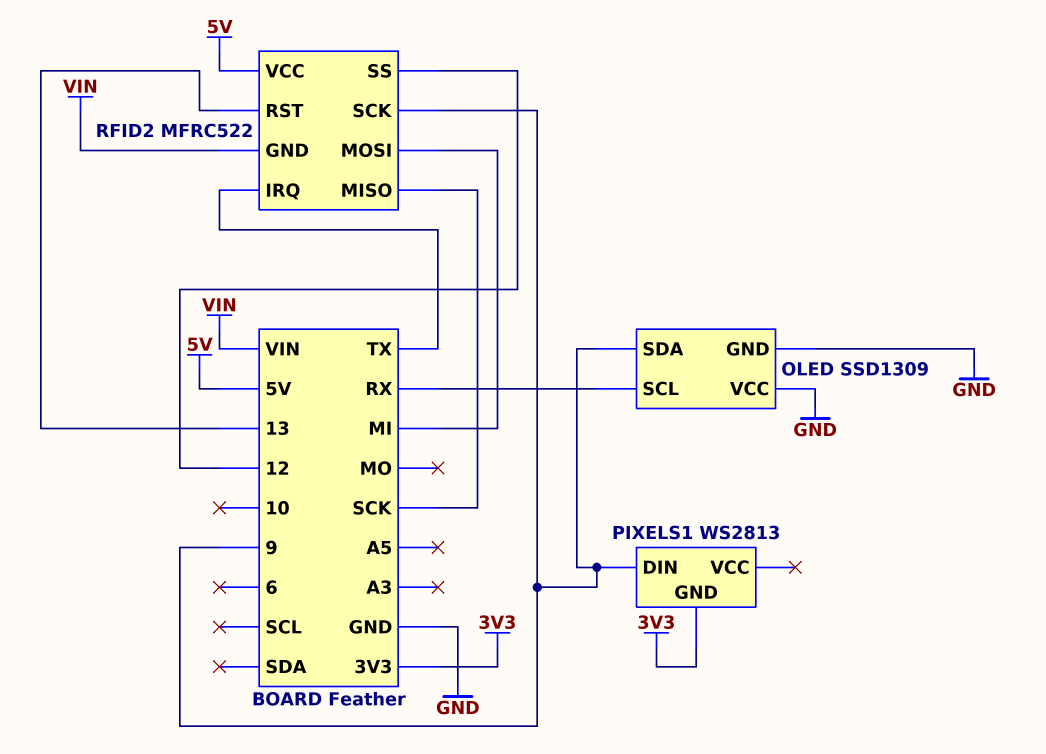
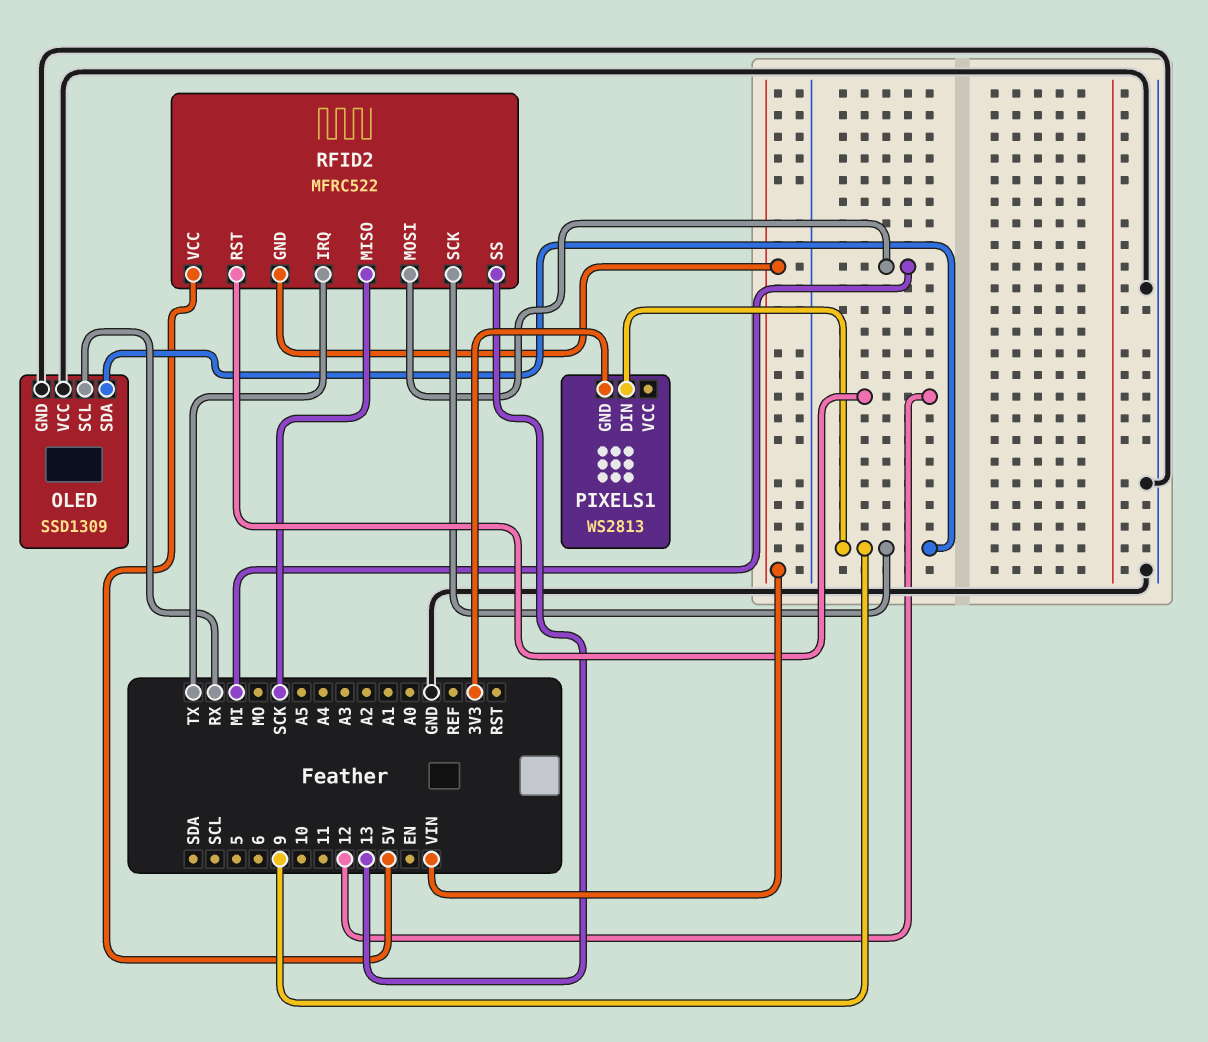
RFID2 pin RST: 13 -> 12
RFID2 pin SS: 12 -> 13

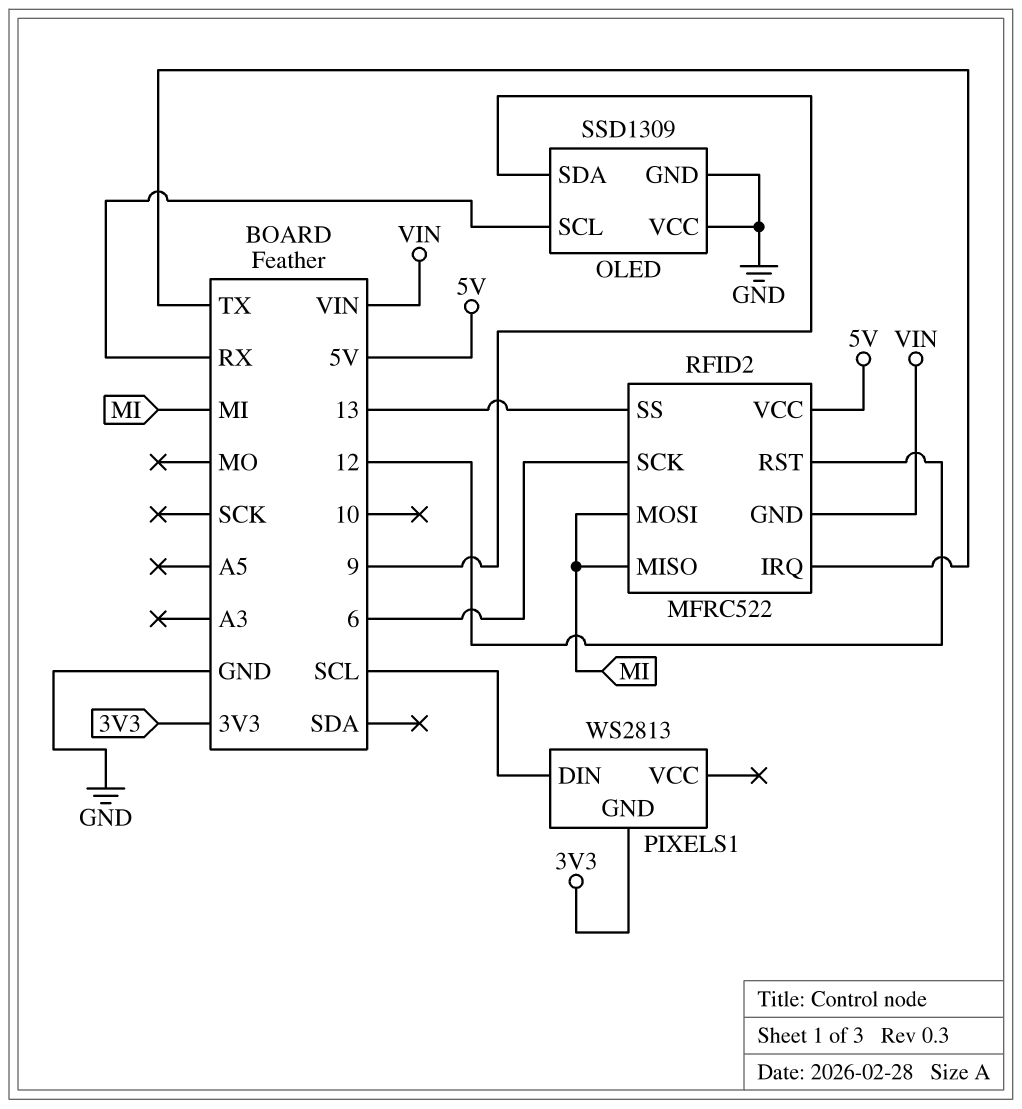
PIXELS1 pin DIN: 9 -> SCL
RFID2 pin MISO: SCK -> MI
RFID2 pin SCK: 9 -> 6

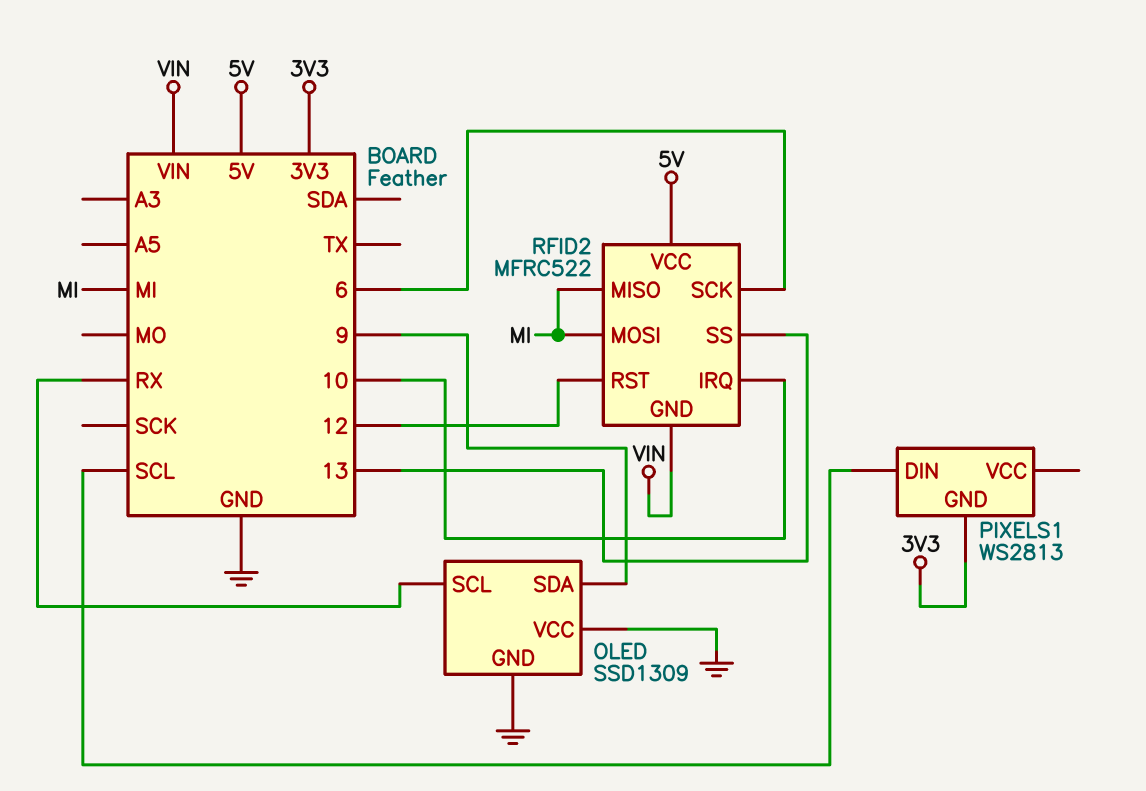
RFID2 pin IRQ: TX -> 10

